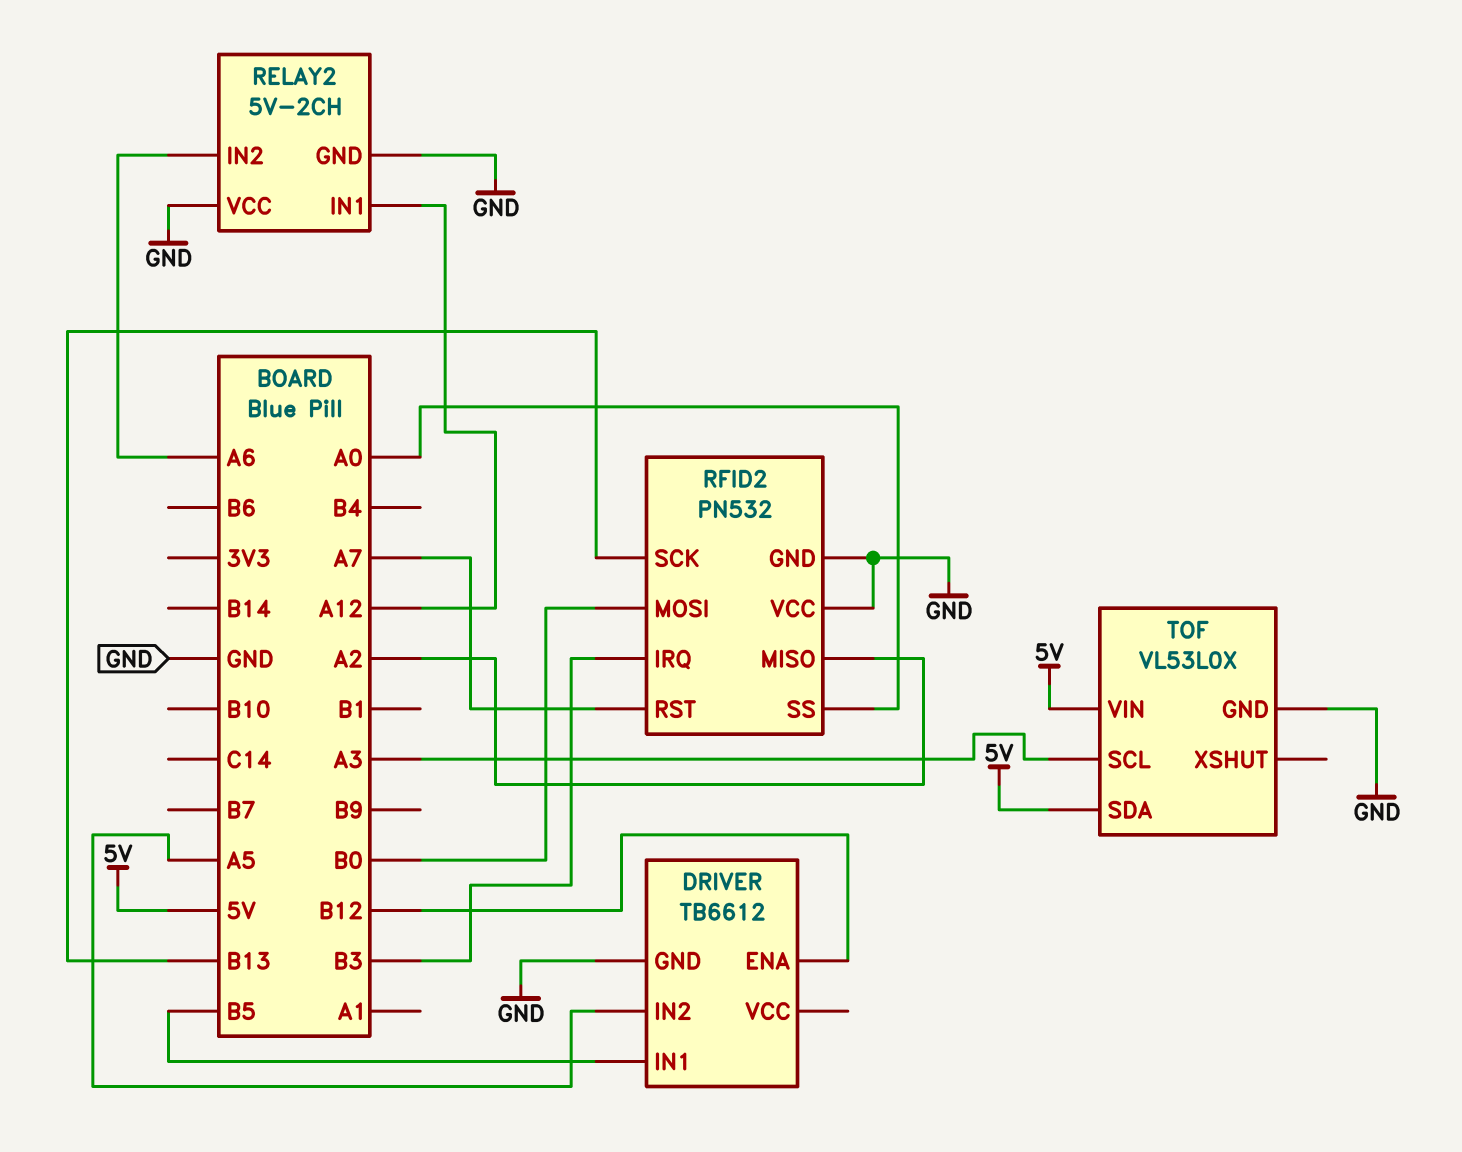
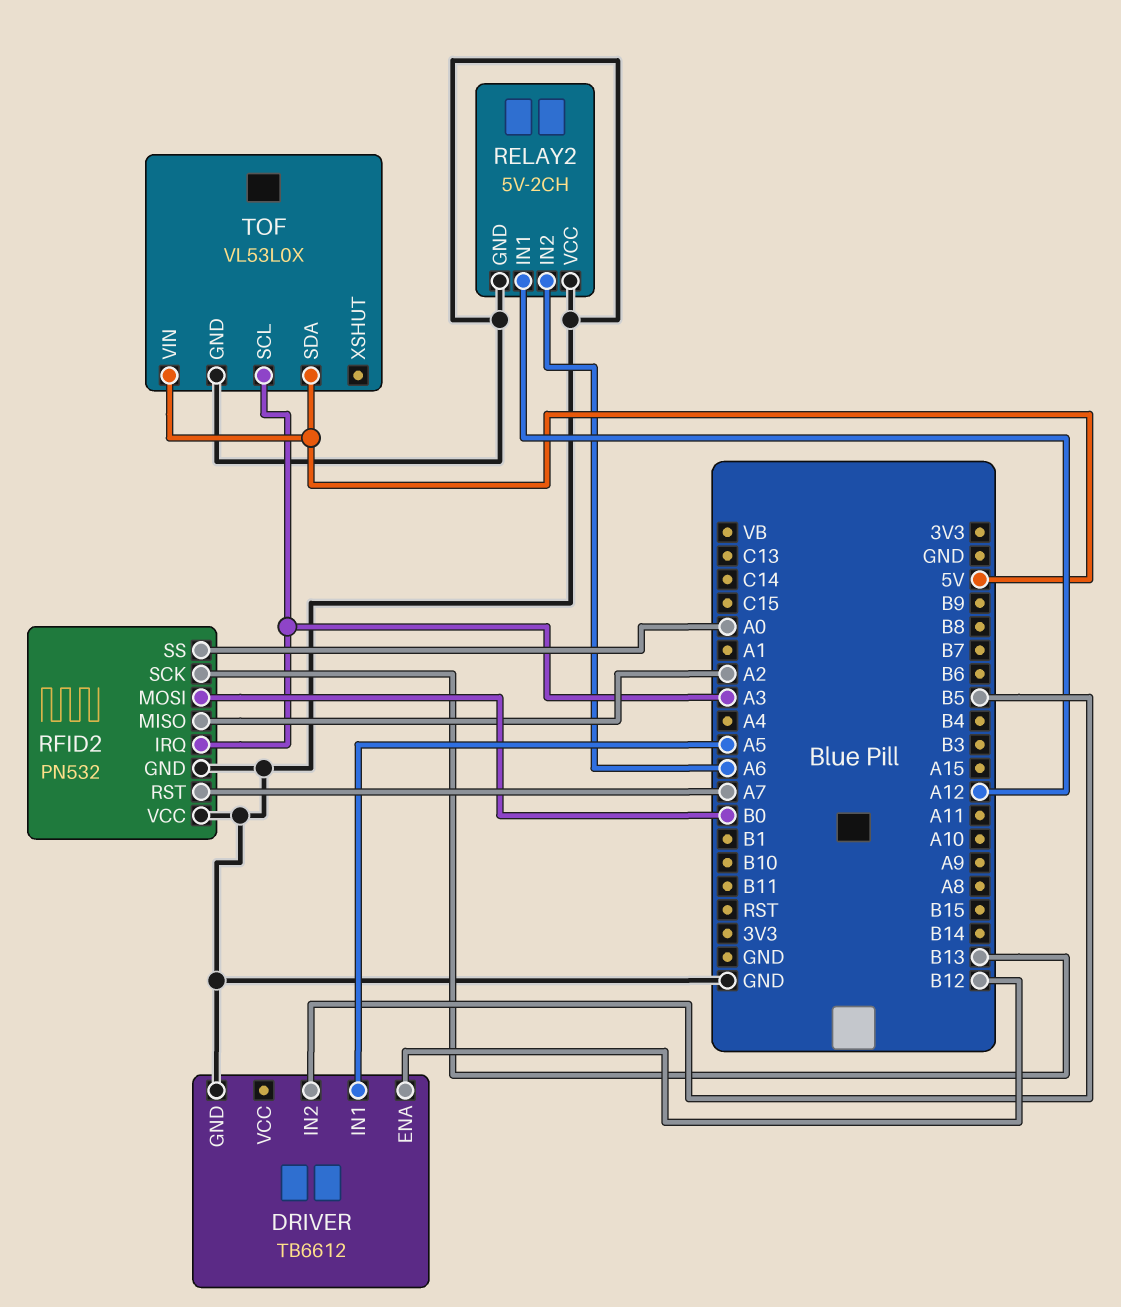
DRIVER pin IN1: B5 -> A5
DRIVER pin IN2: A5 -> B5
RFID2 pin IRQ: B3 -> A3

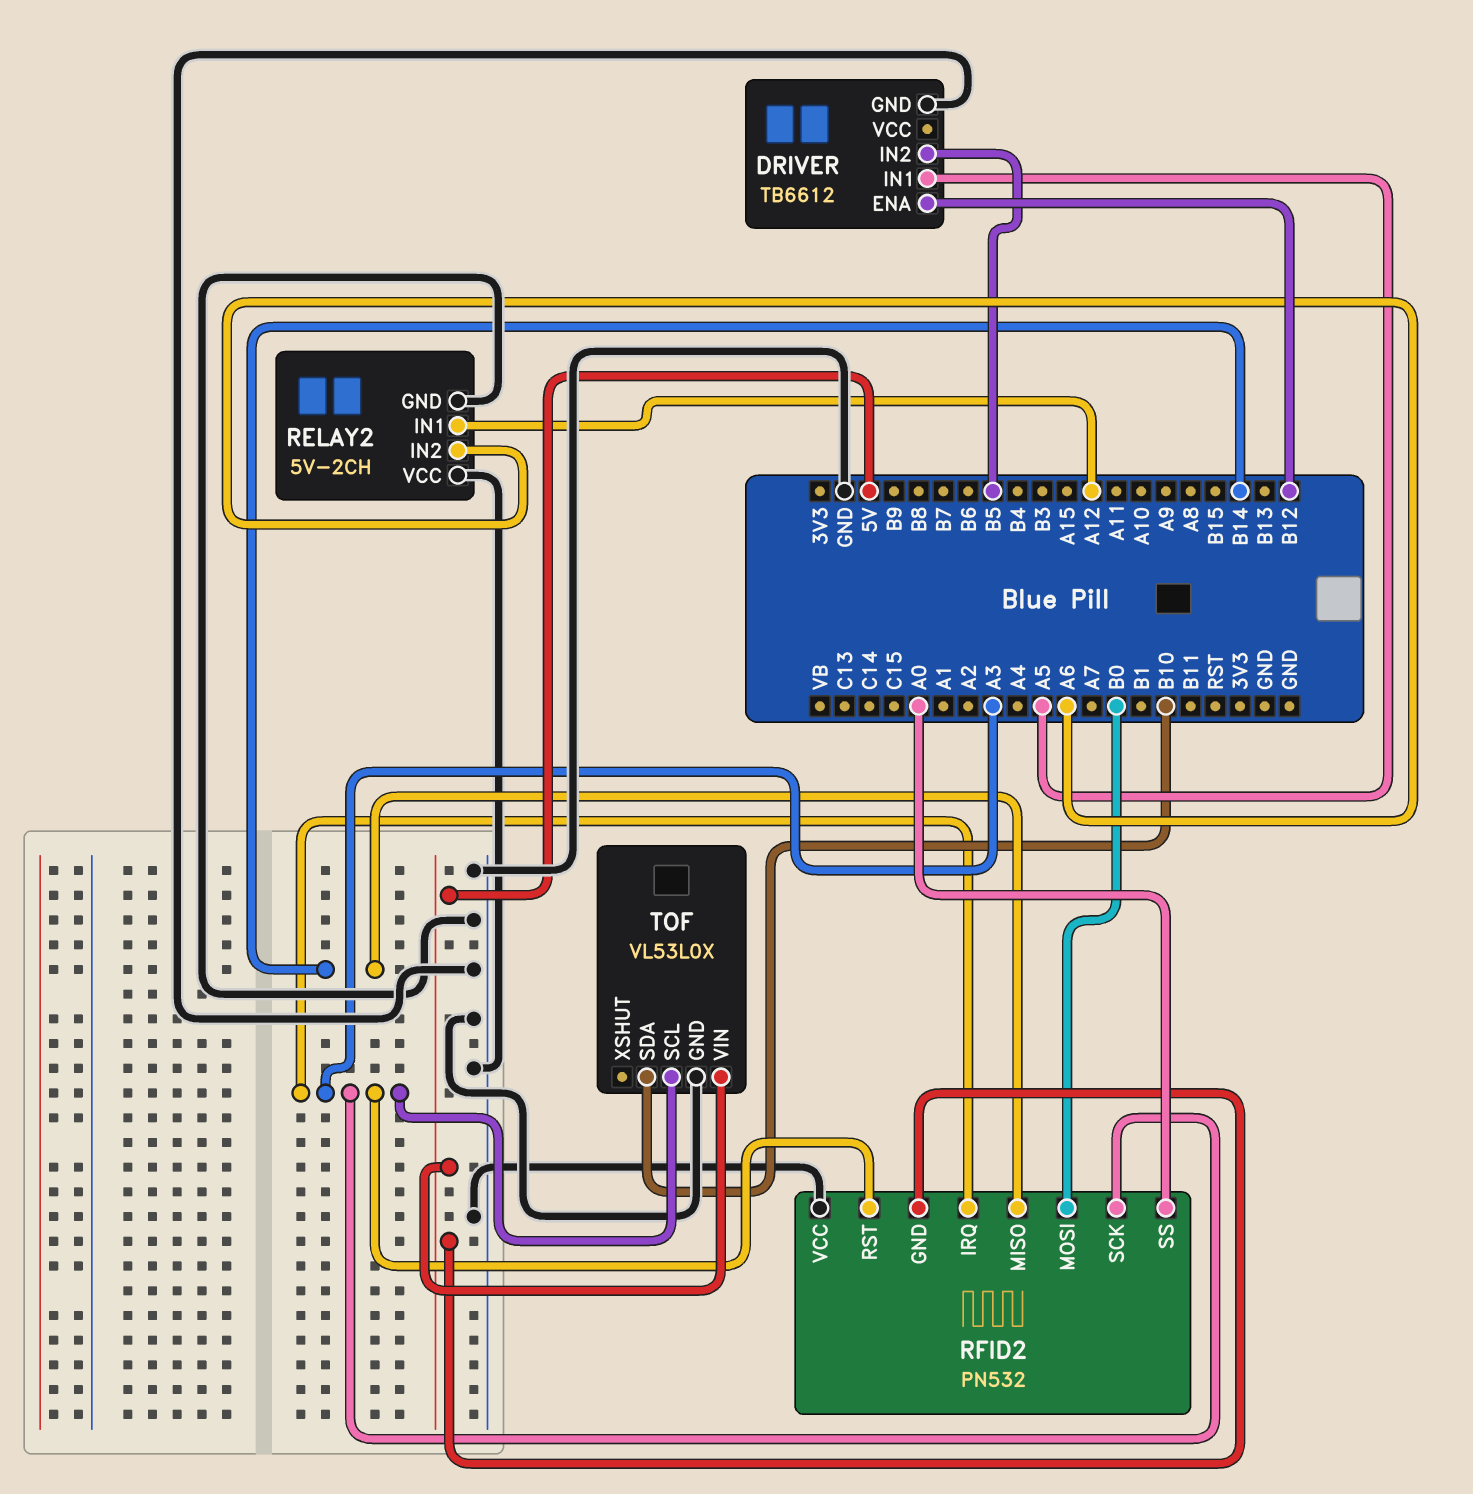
RFID2 pin GND: GND -> 5V
RFID2 pin MISO: A2 -> B14
RFID2 pin RST: A7 -> A3
RFID2 pin SCK: B13 -> A3
TOF pin SDA: 5V -> B10

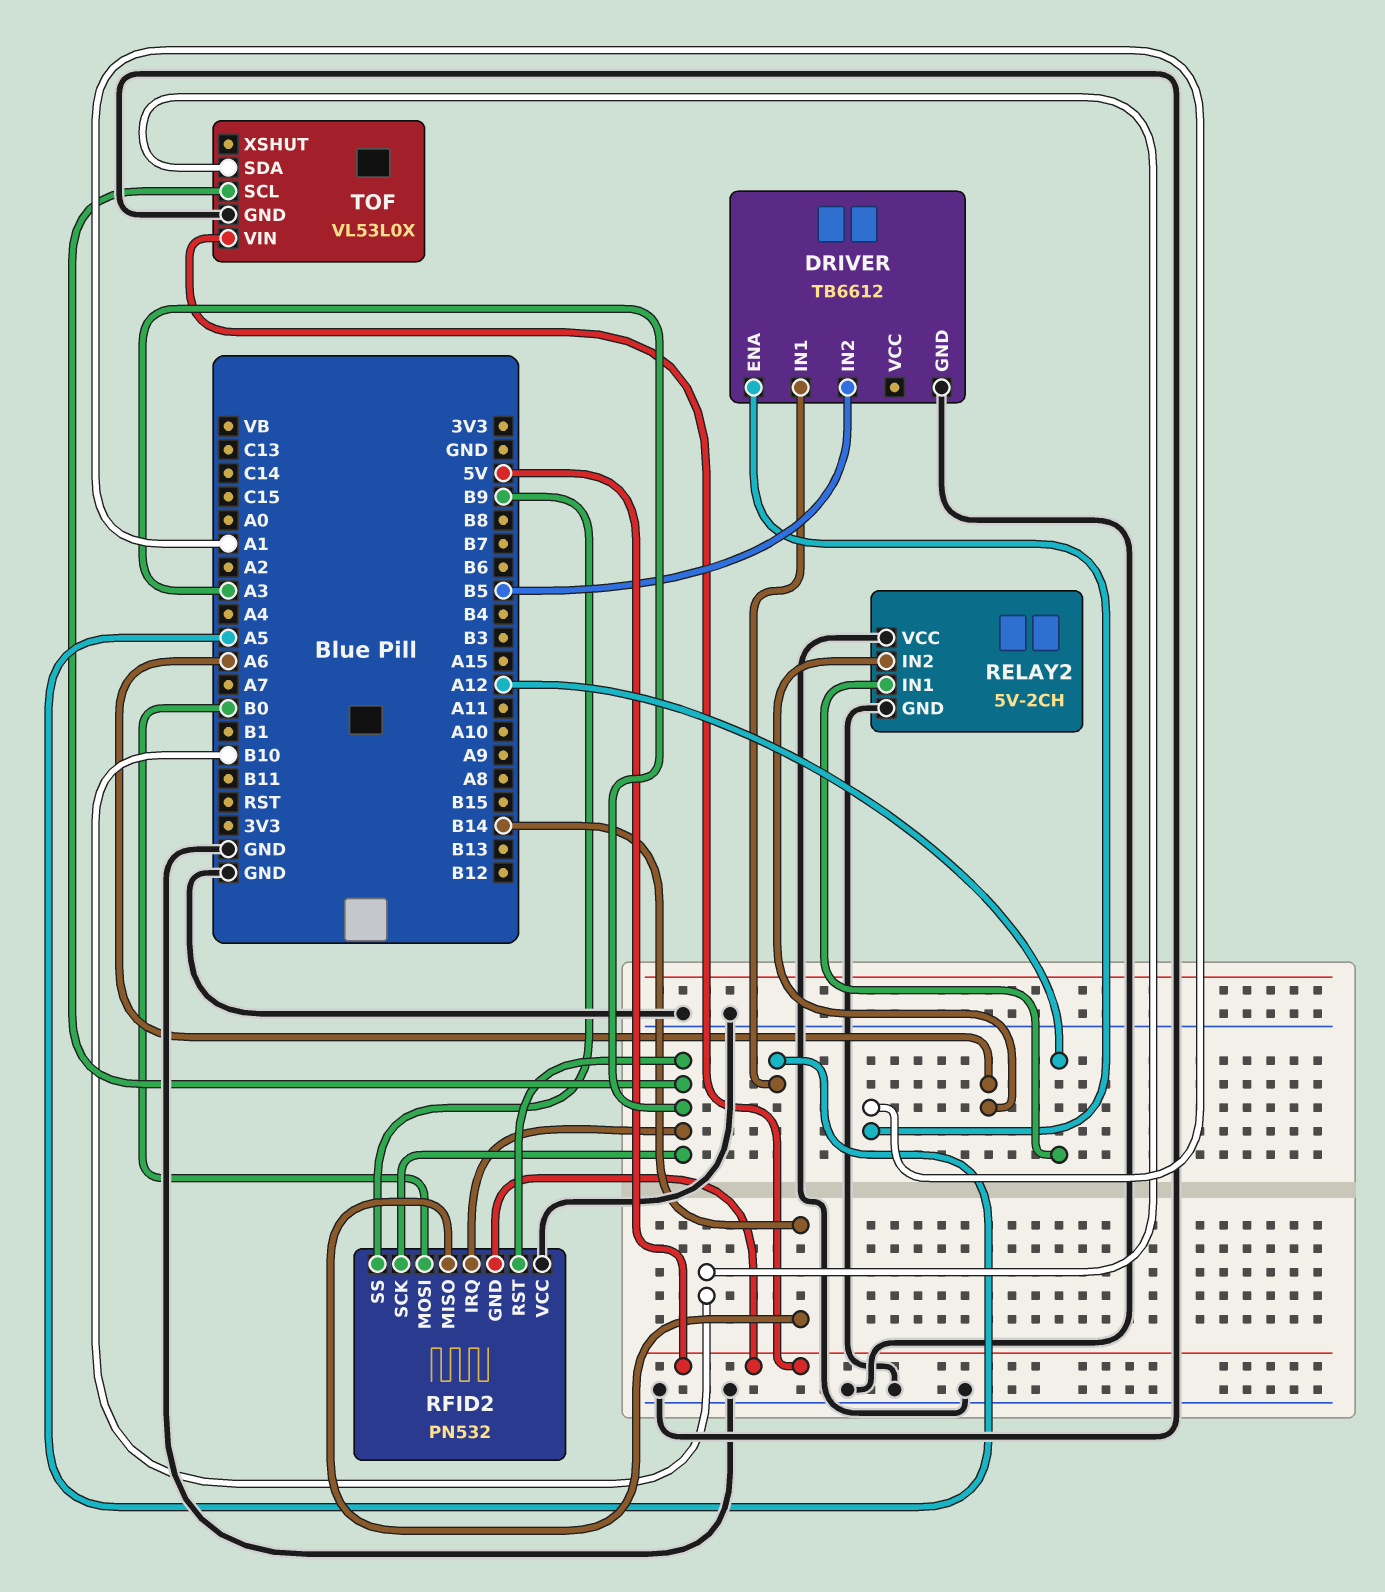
DRIVER pin ENA: B12 -> A1
RFID2 pin SS: A0 -> B9

